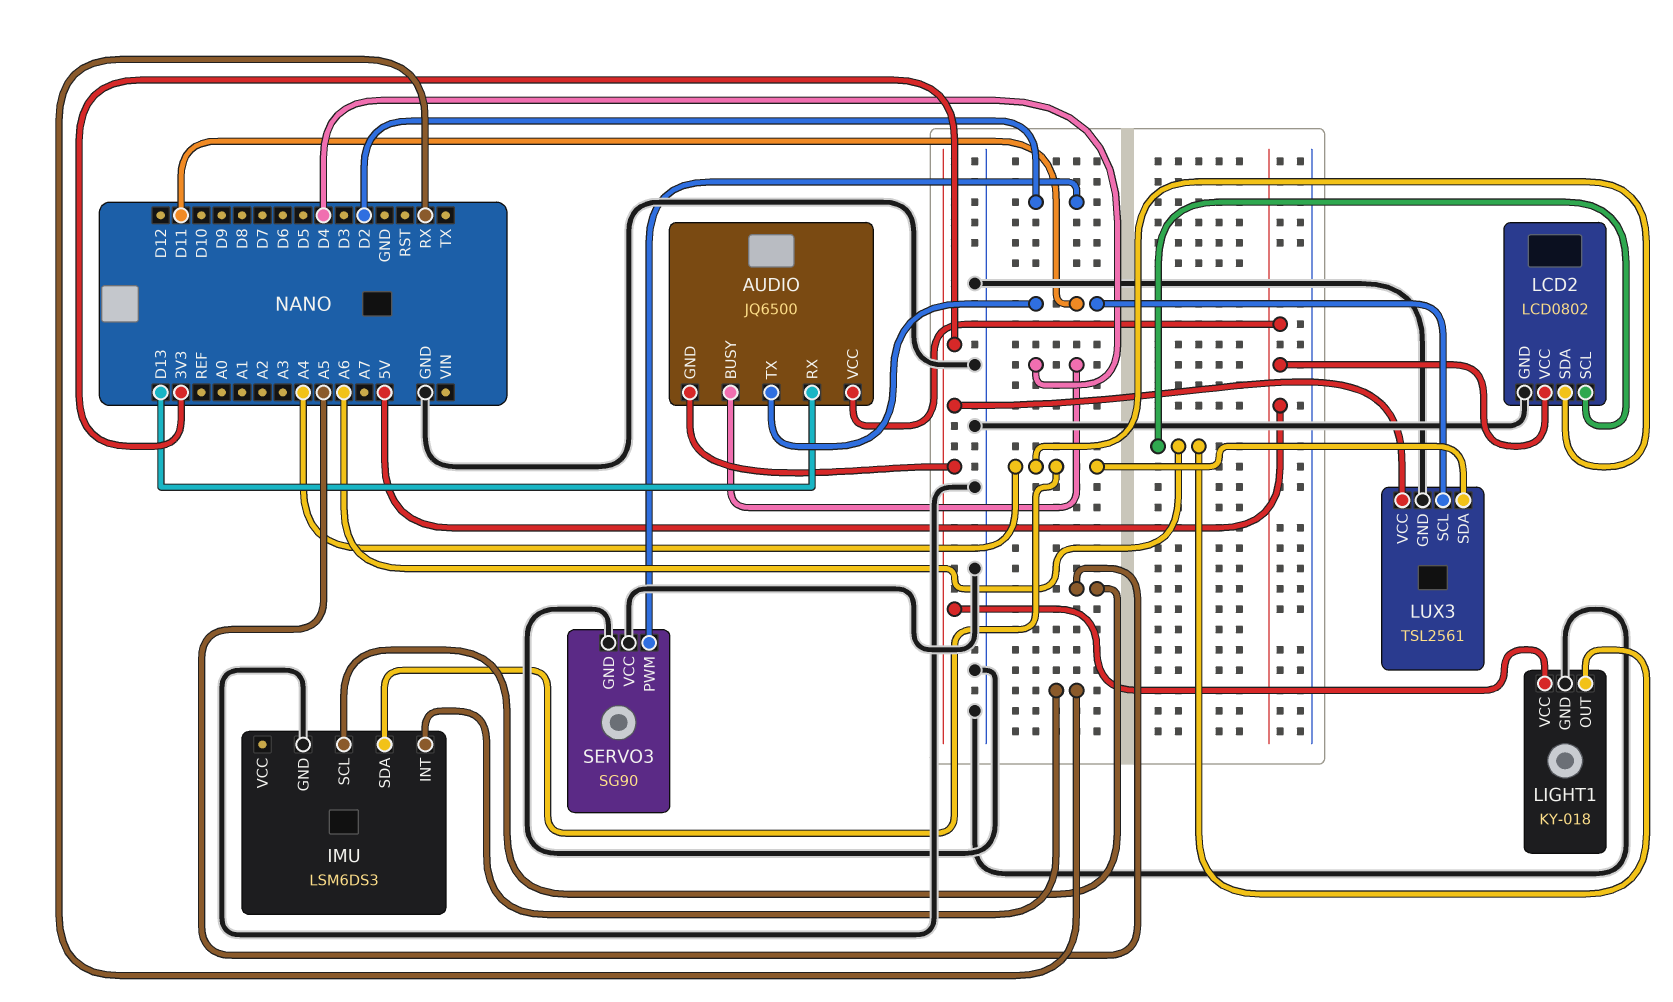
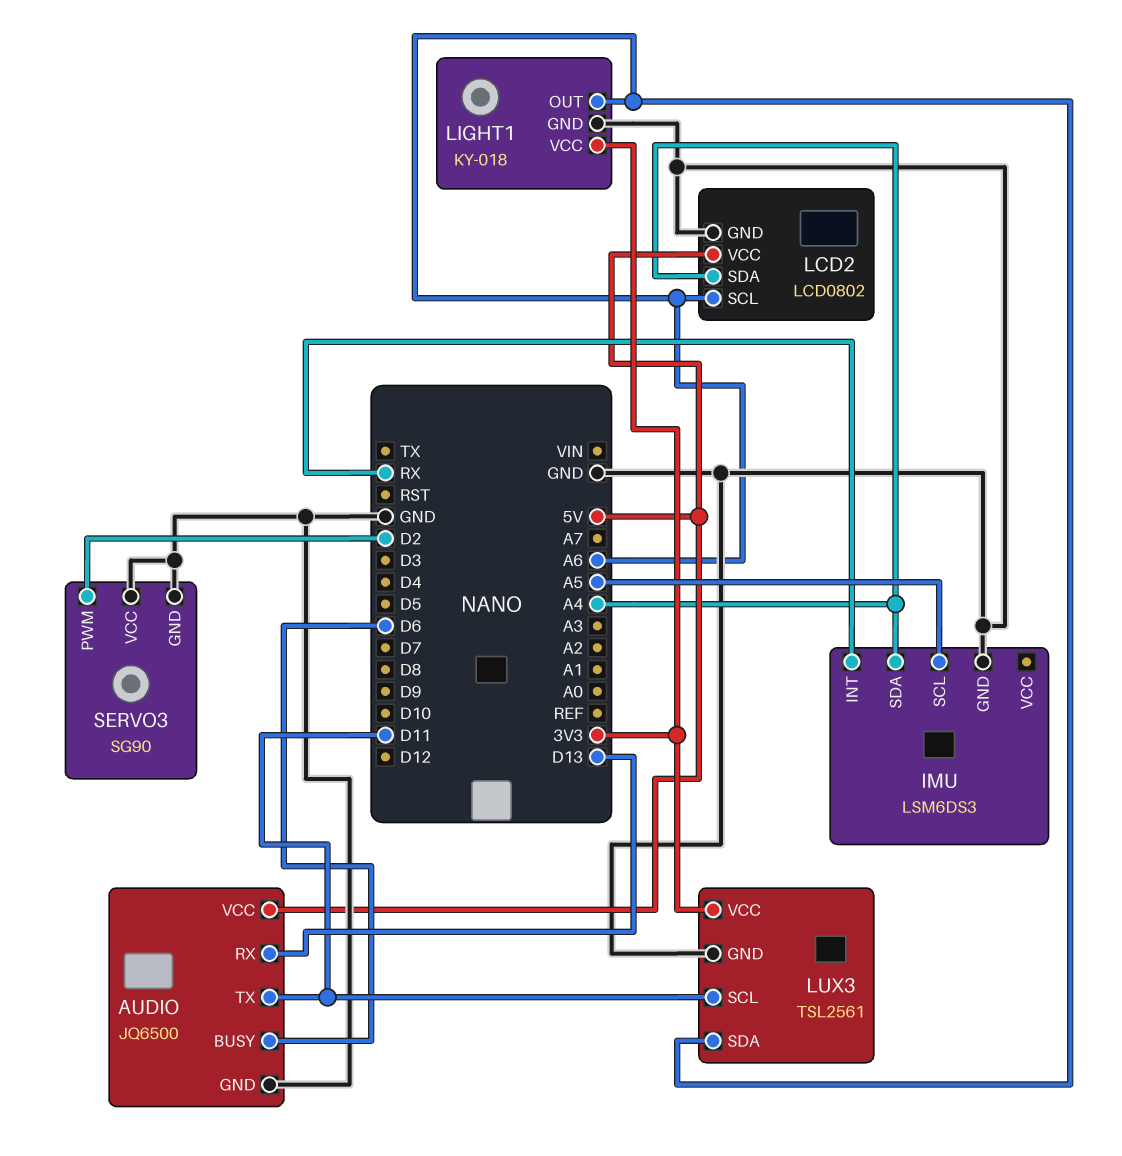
AUDIO pin BUSY: D4 -> D6
AUDIO pin GND: 3V3 -> GND
LUX3 pin SDA: A4 -> A6

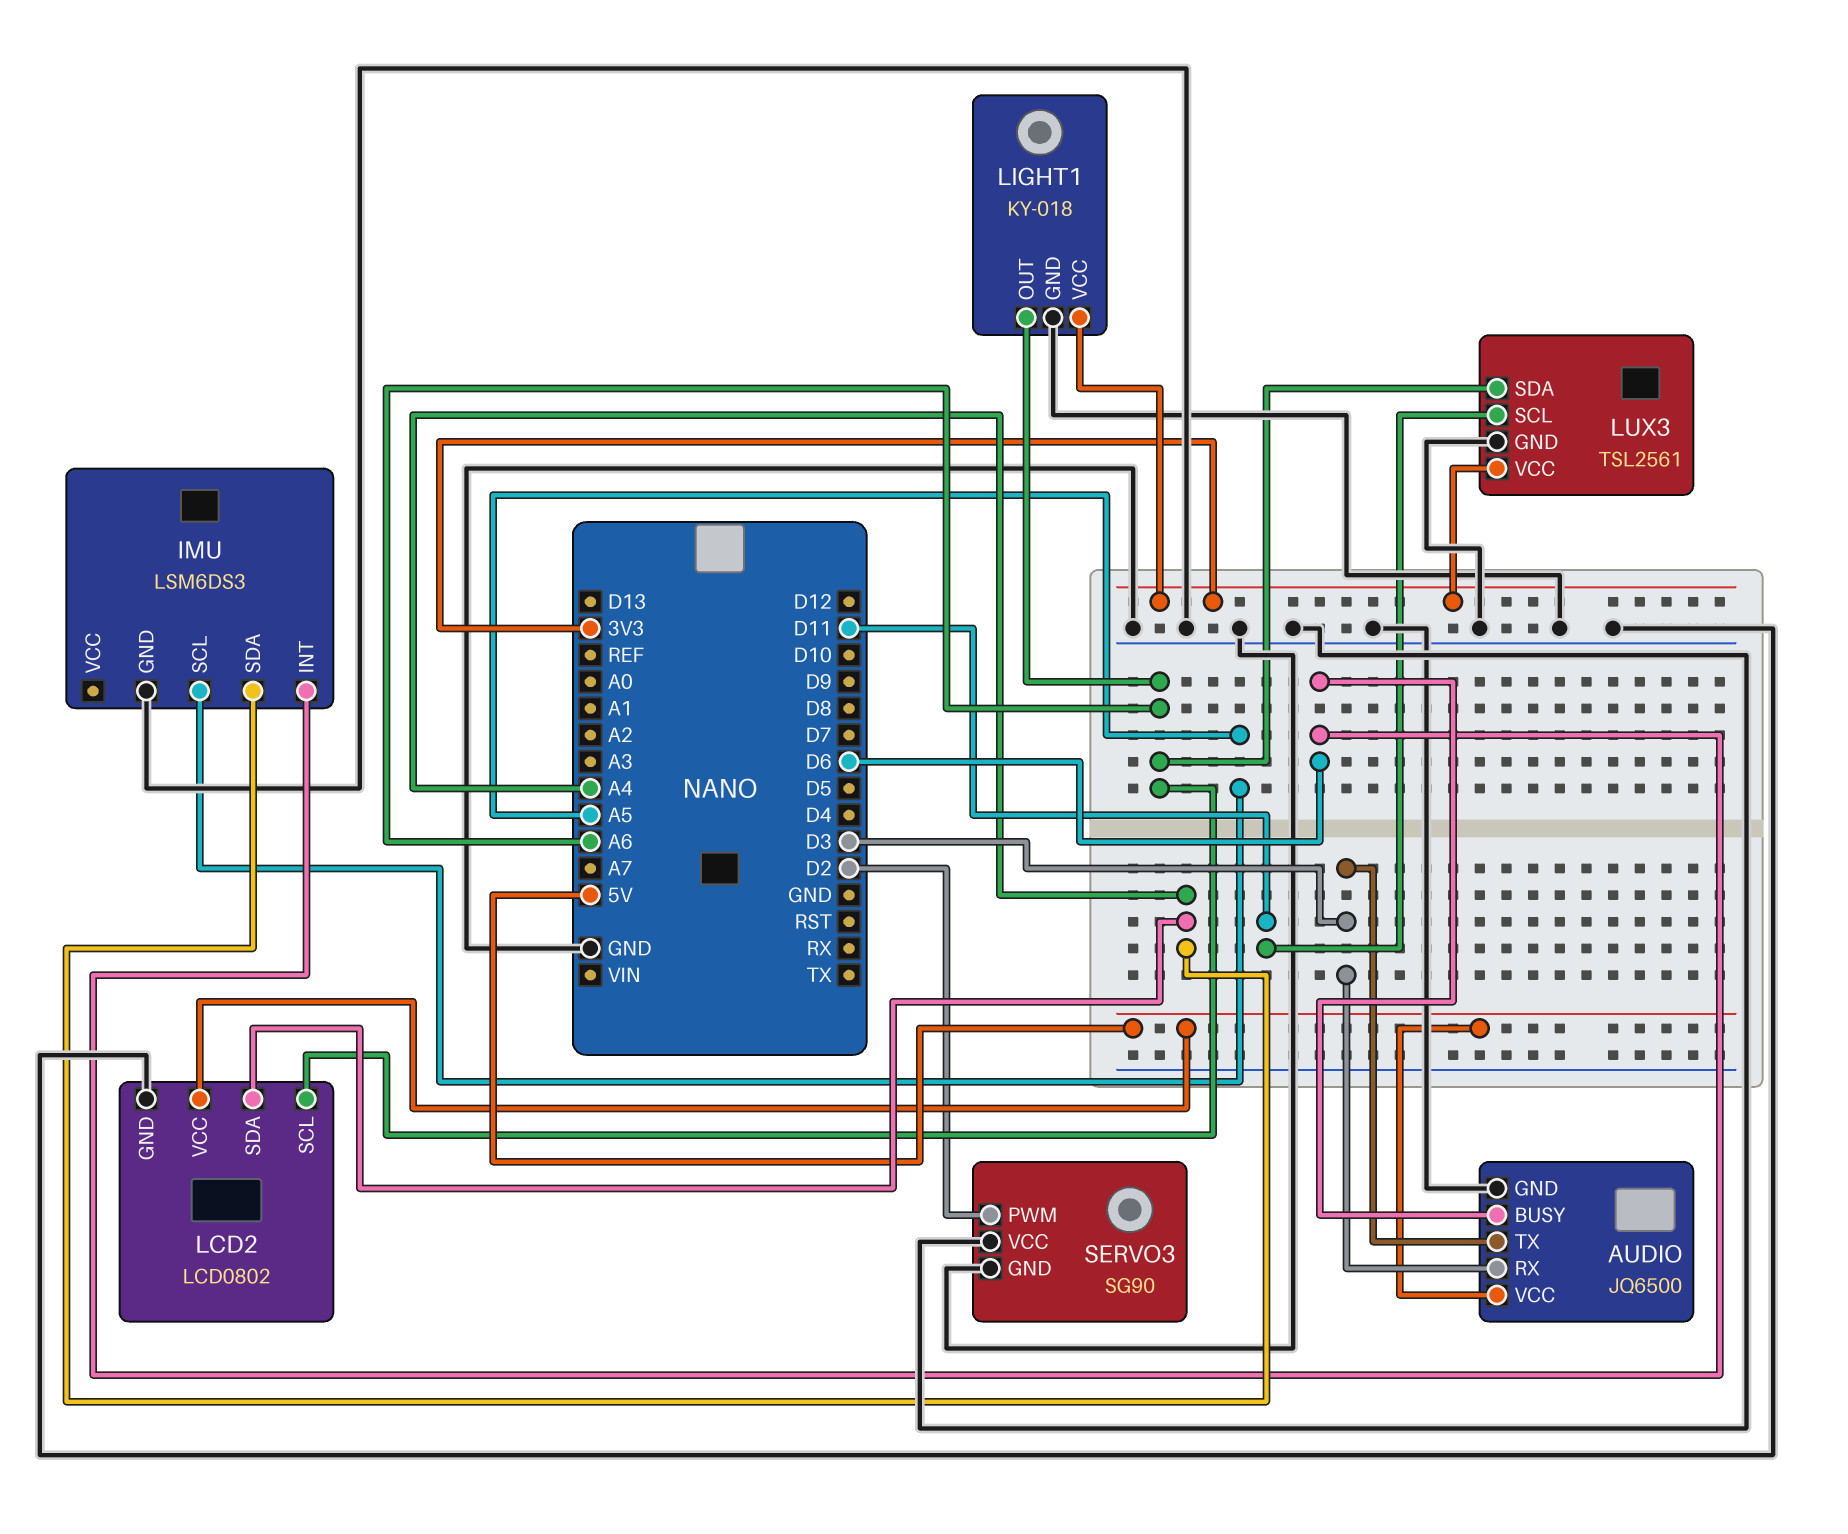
AUDIO pin RX: D13 -> D3
AUDIO pin TX: D11 -> D3
IMU pin INT: RX -> D6

